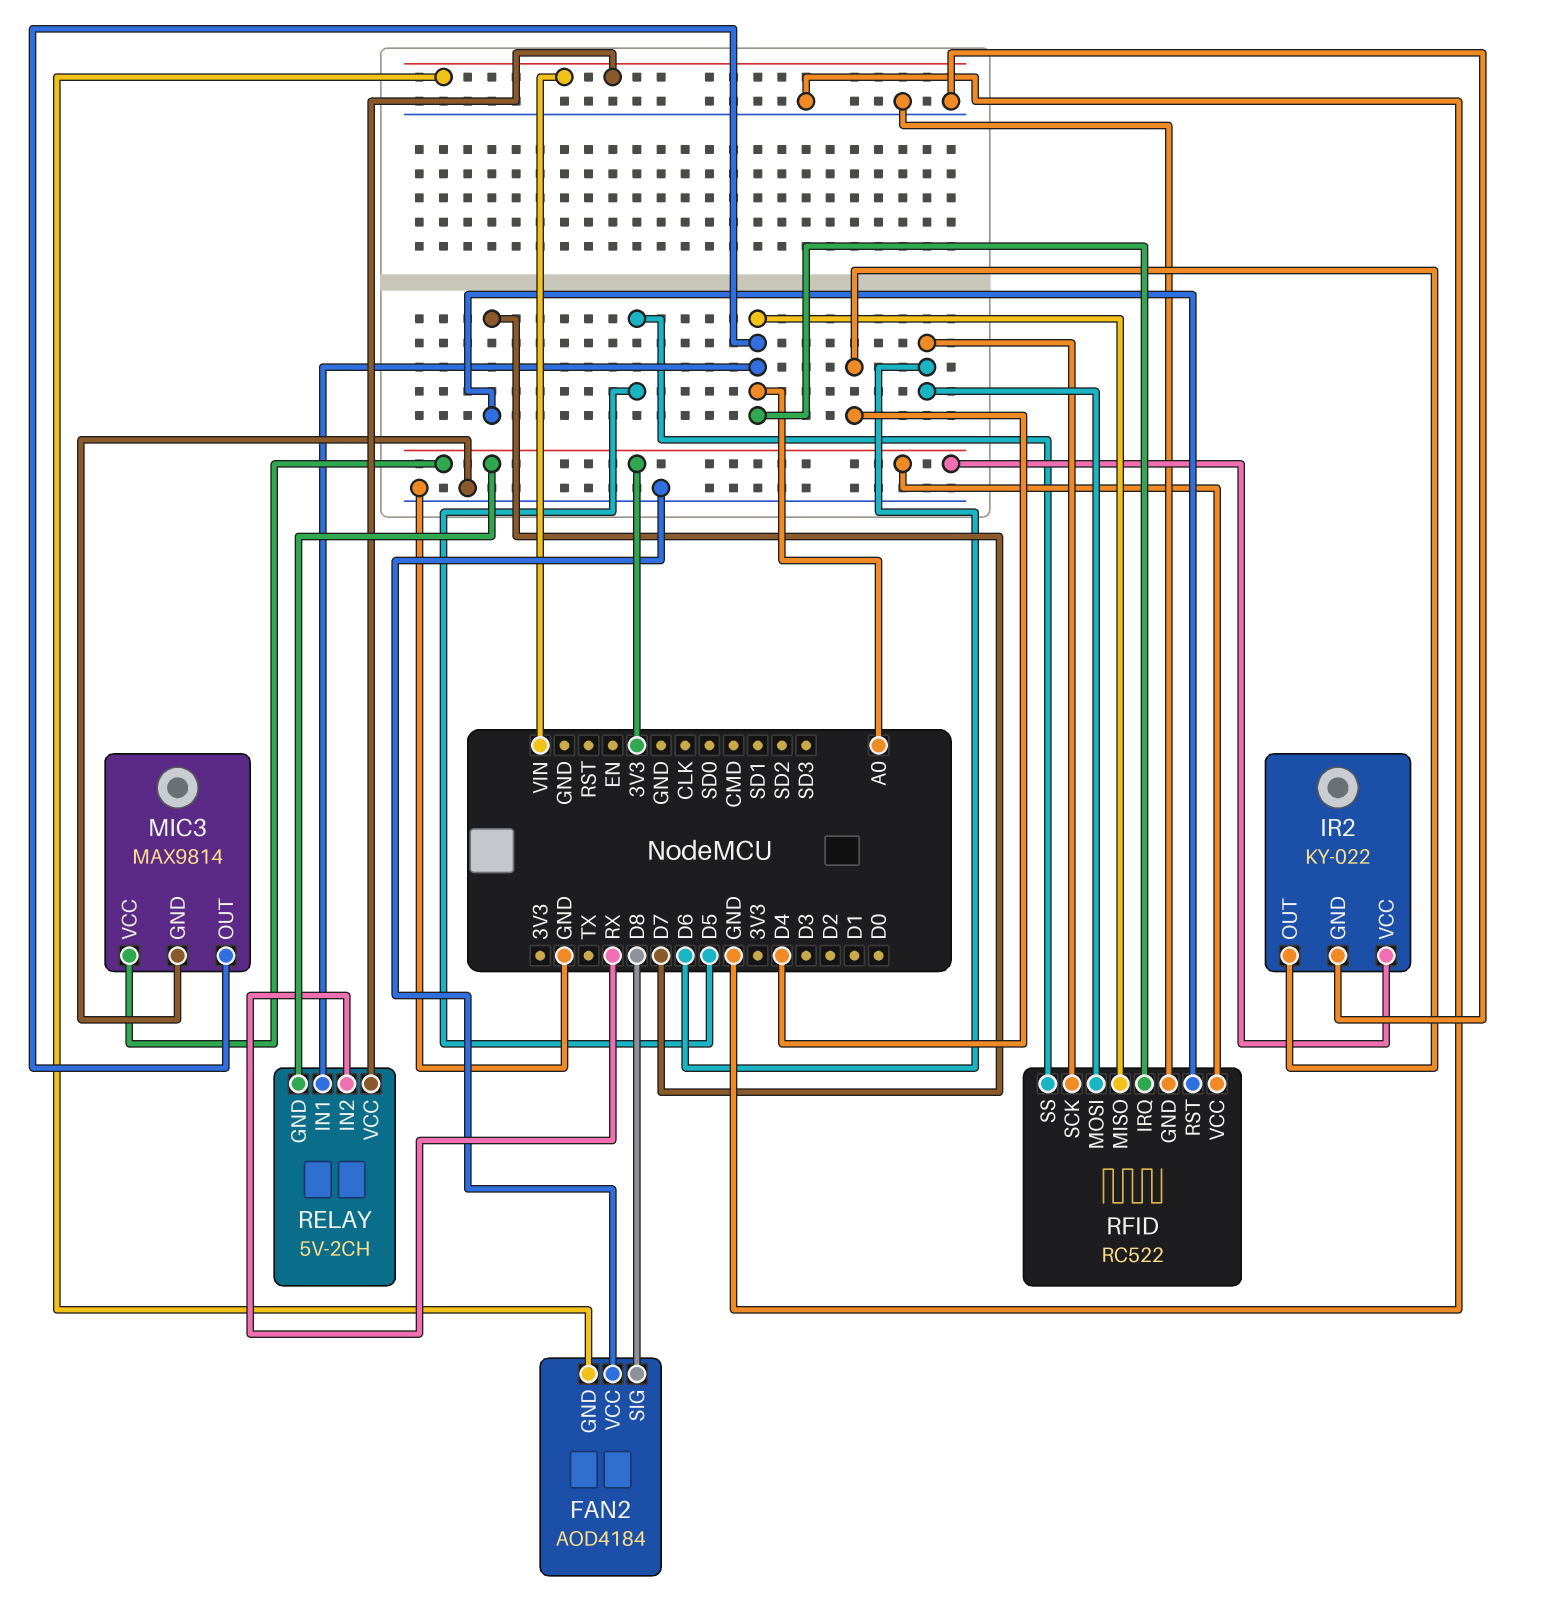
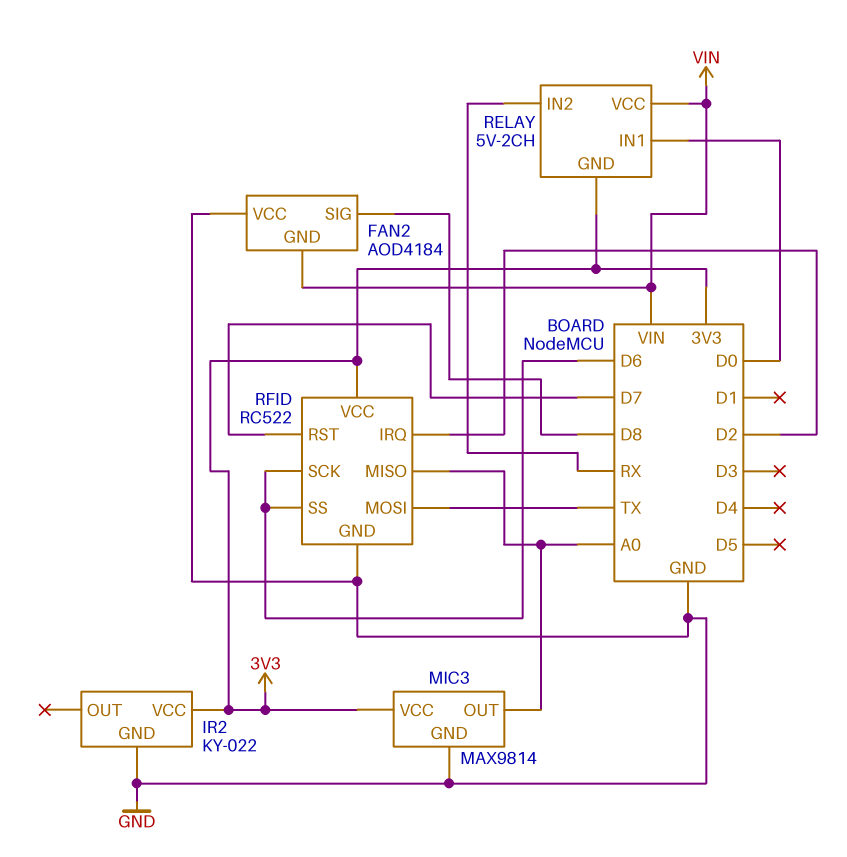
IR2 pin OUT: D4 -> none
RELAY pin IN1: A0 -> D0
RFID pin IRQ: A0 -> D2
RFID pin MOSI: D6 -> TX
RFID pin SS: D5 -> D6

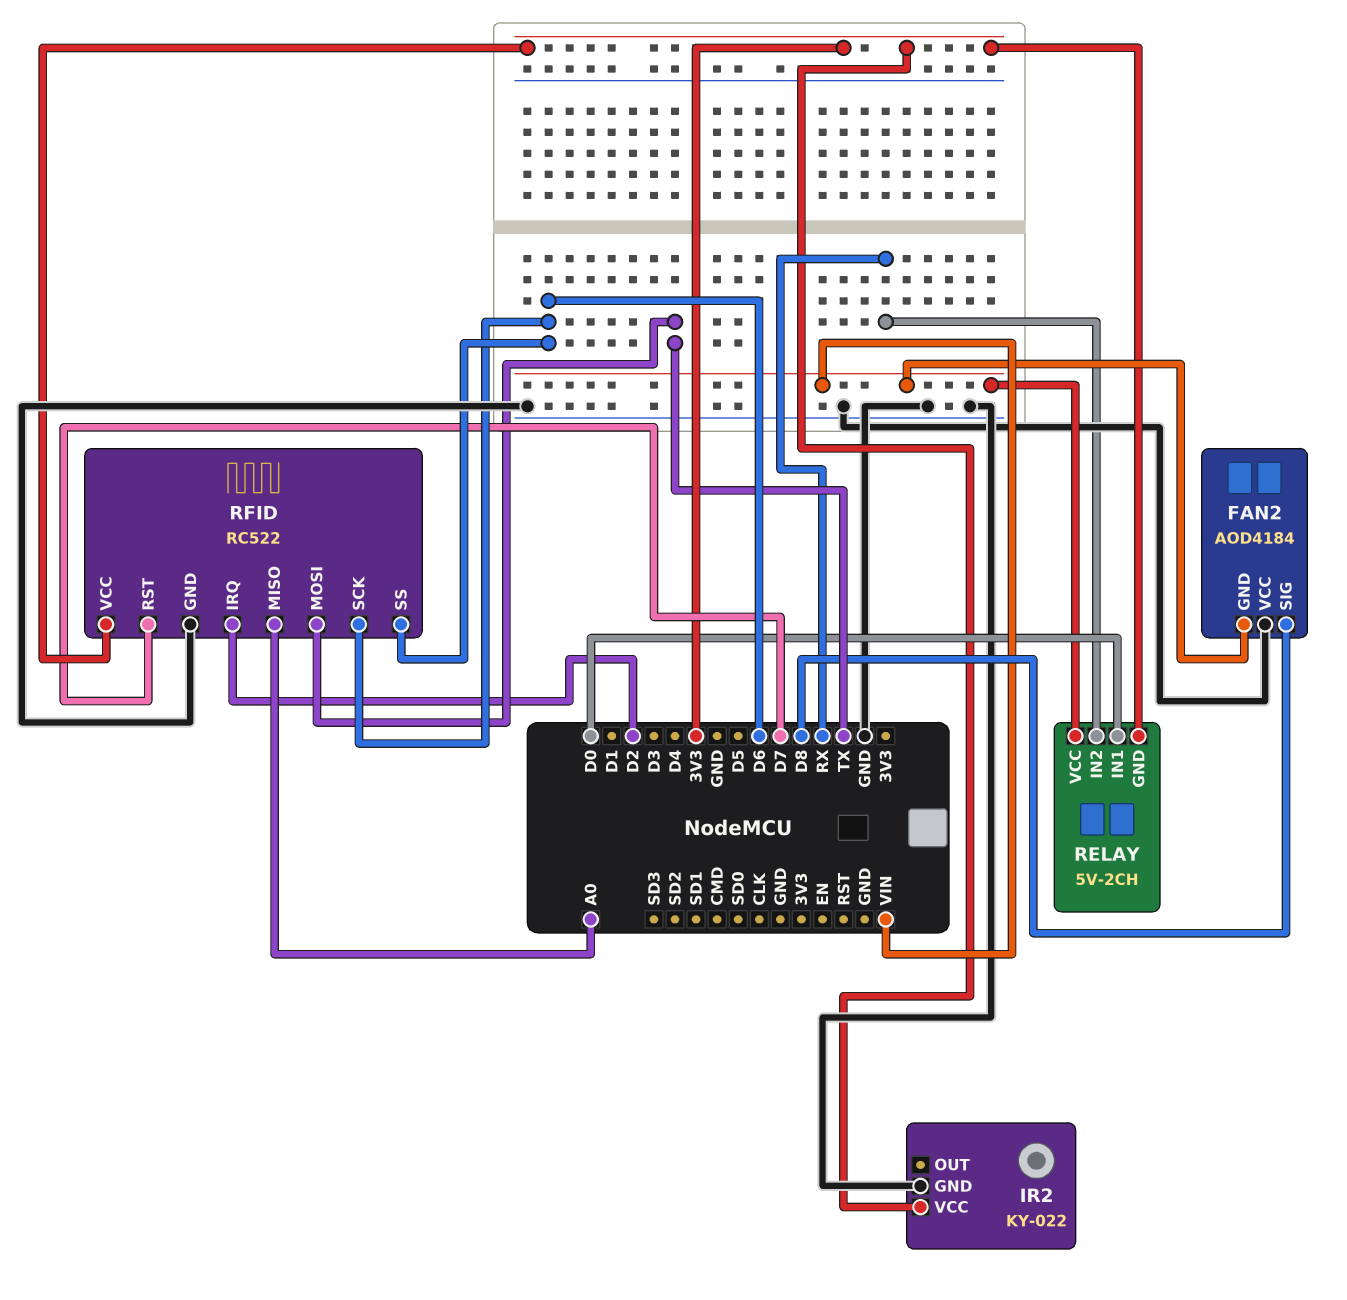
MIC3: MAX9814 -> none
MIC3 pin GND: GND -> none
MIC3 pin OUT: A0 -> none
MIC3 pin VCC: 3V3 -> none

